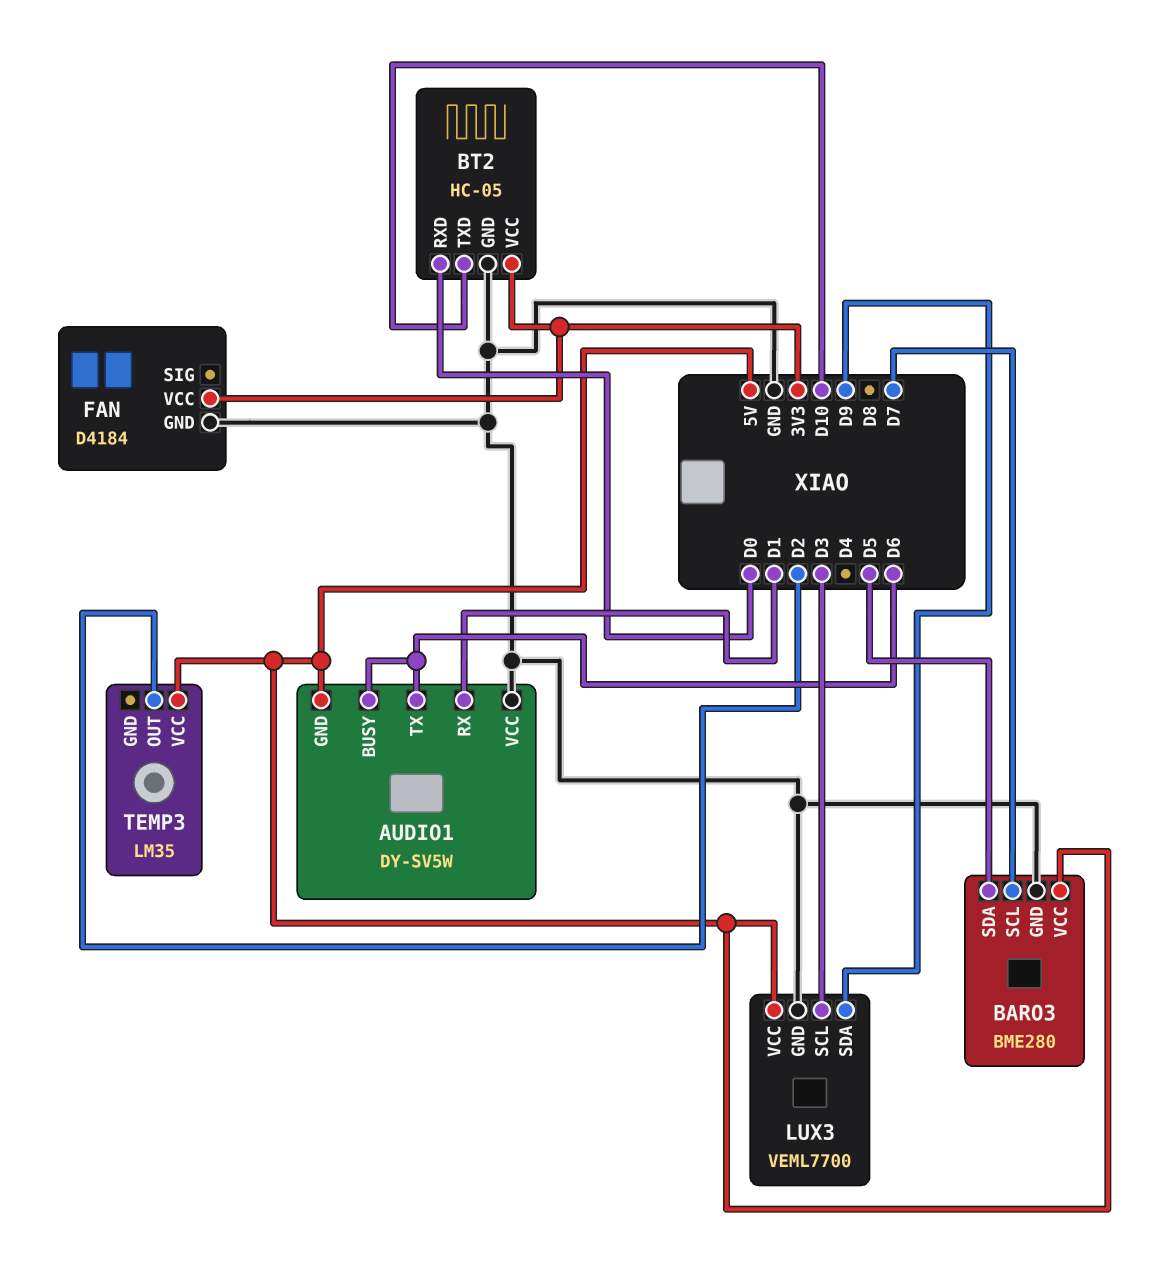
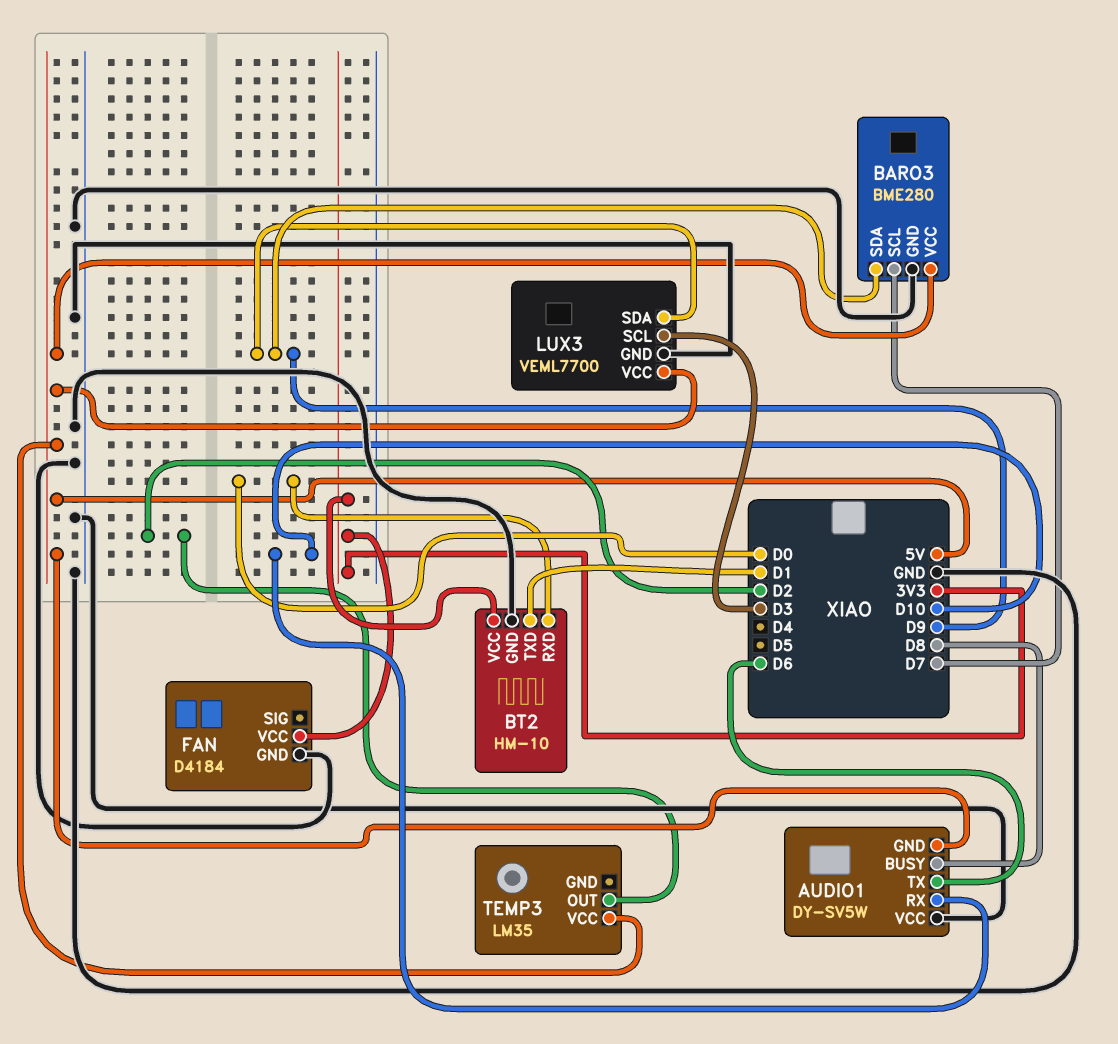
AUDIO1 pin BUSY: D6 -> D8
AUDIO1 pin RX: D1 -> D10
BARO3 pin SDA: D5 -> D9
BT2: HC-05 -> HM-10
BT2 pin TXD: D10 -> D1

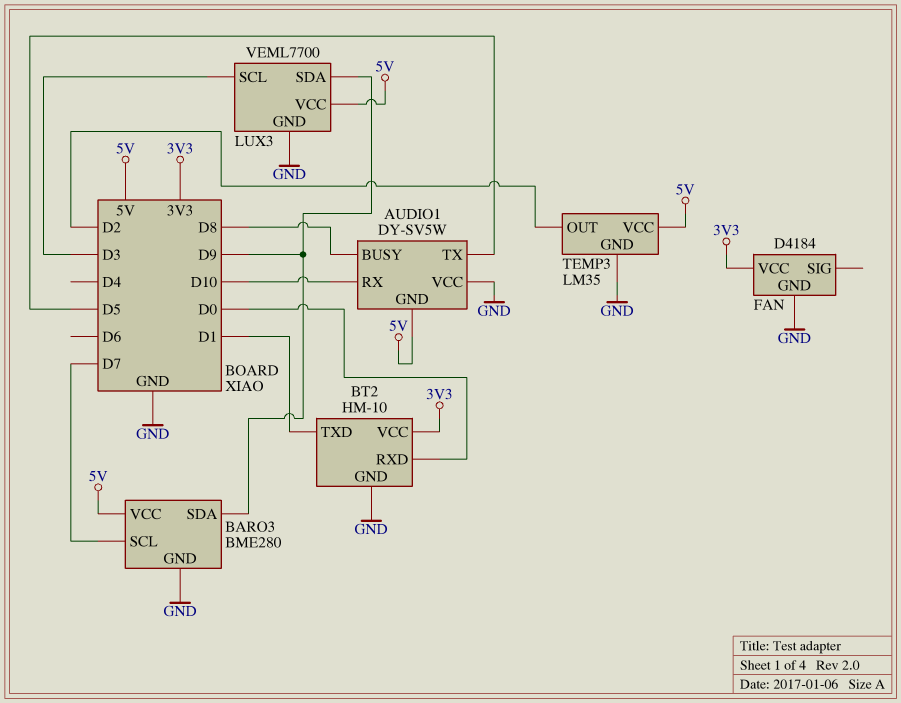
AUDIO1 pin TX: D6 -> D5
TEMP3 pin GND: none -> GND

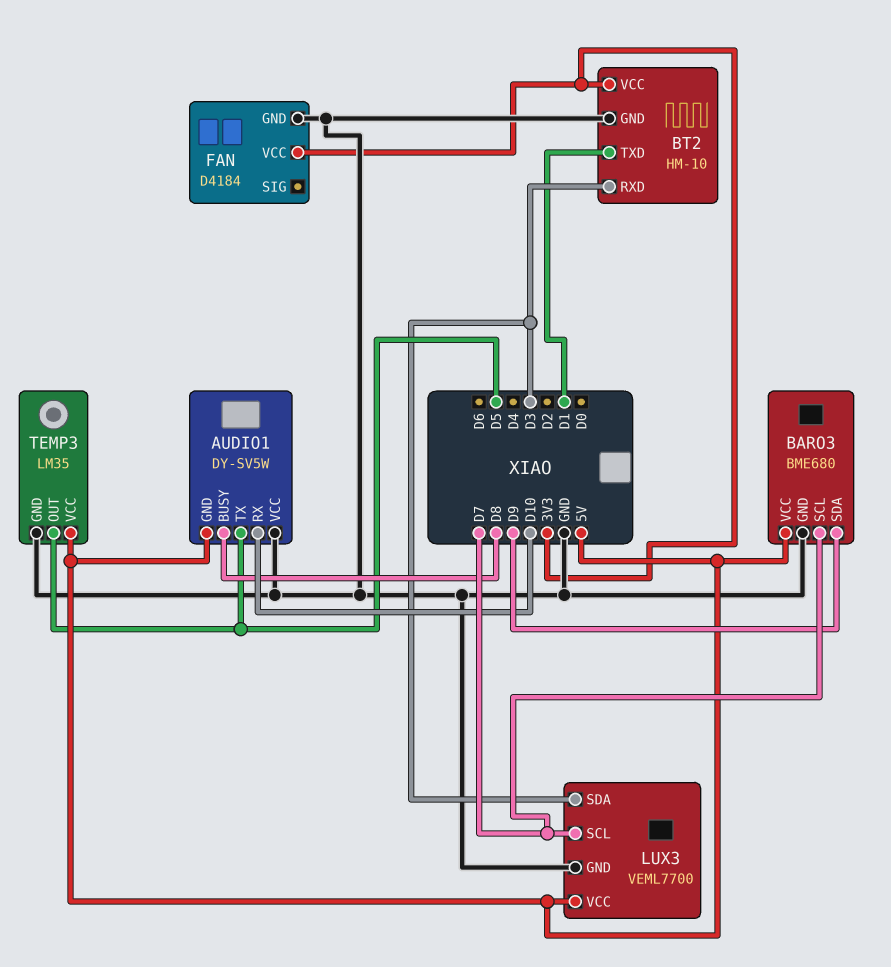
BARO3: BME280 -> BME680
BT2 pin RXD: D0 -> D3
LUX3 pin SCL: D3 -> D7
LUX3 pin SDA: D9 -> D3
TEMP3 pin OUT: D2 -> D5

